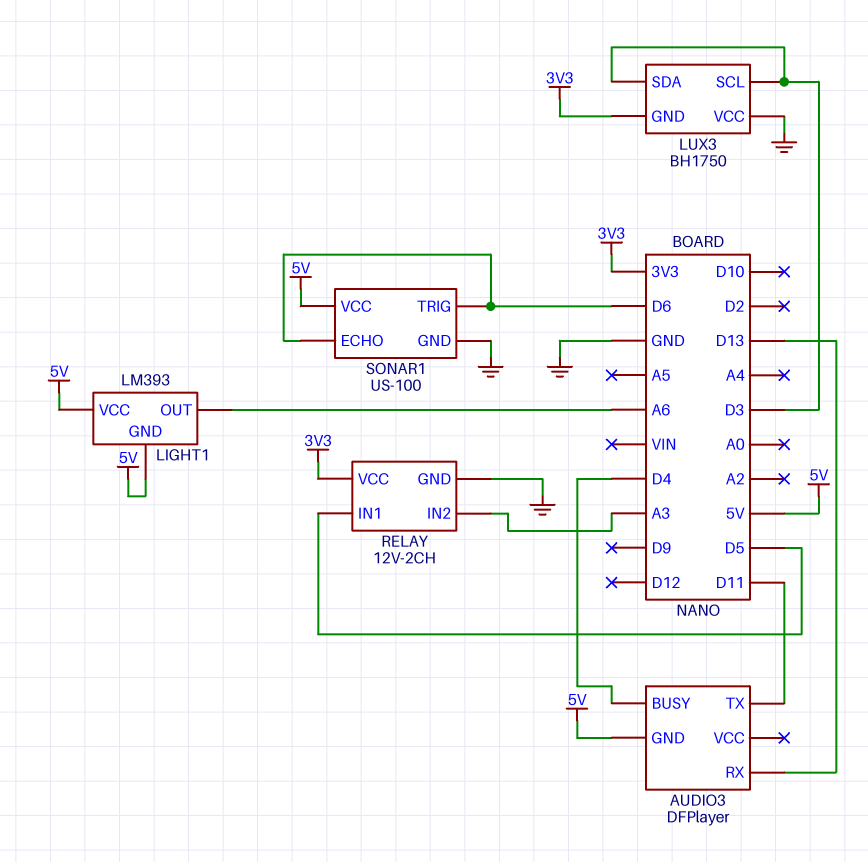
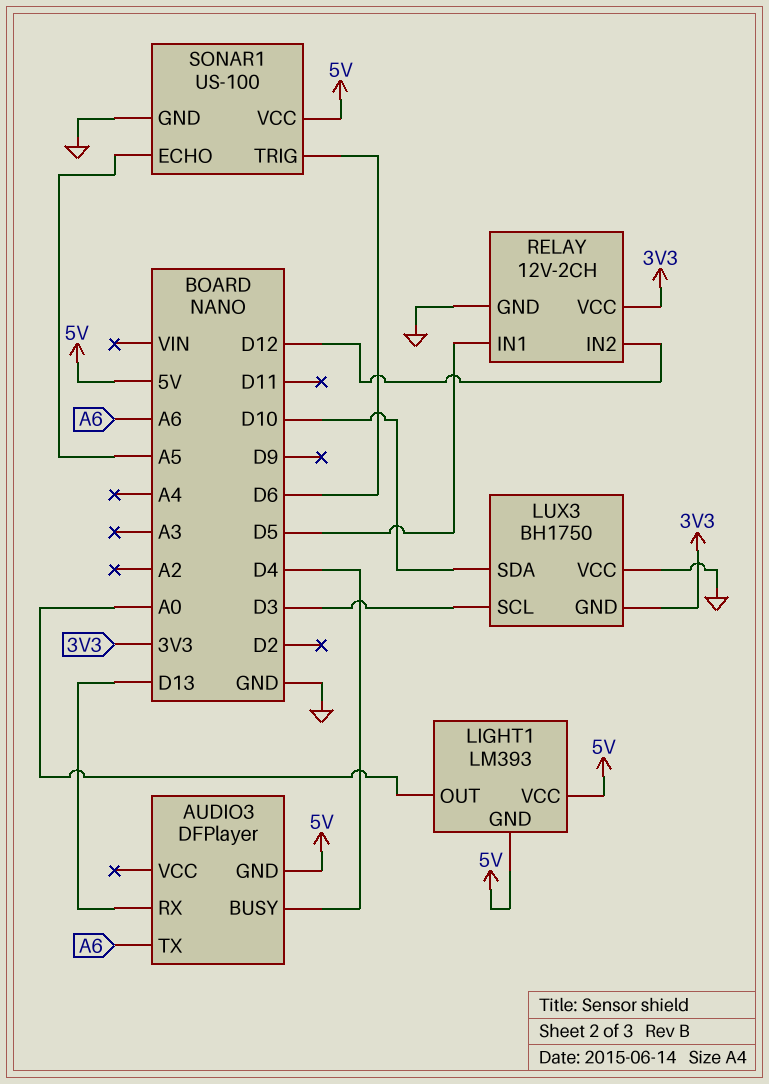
AUDIO3 pin TX: D11 -> A6
LIGHT1 pin OUT: A6 -> A0
LUX3 pin SDA: D3 -> D10
RELAY pin IN2: A3 -> D12
SONAR1 pin ECHO: D6 -> A5

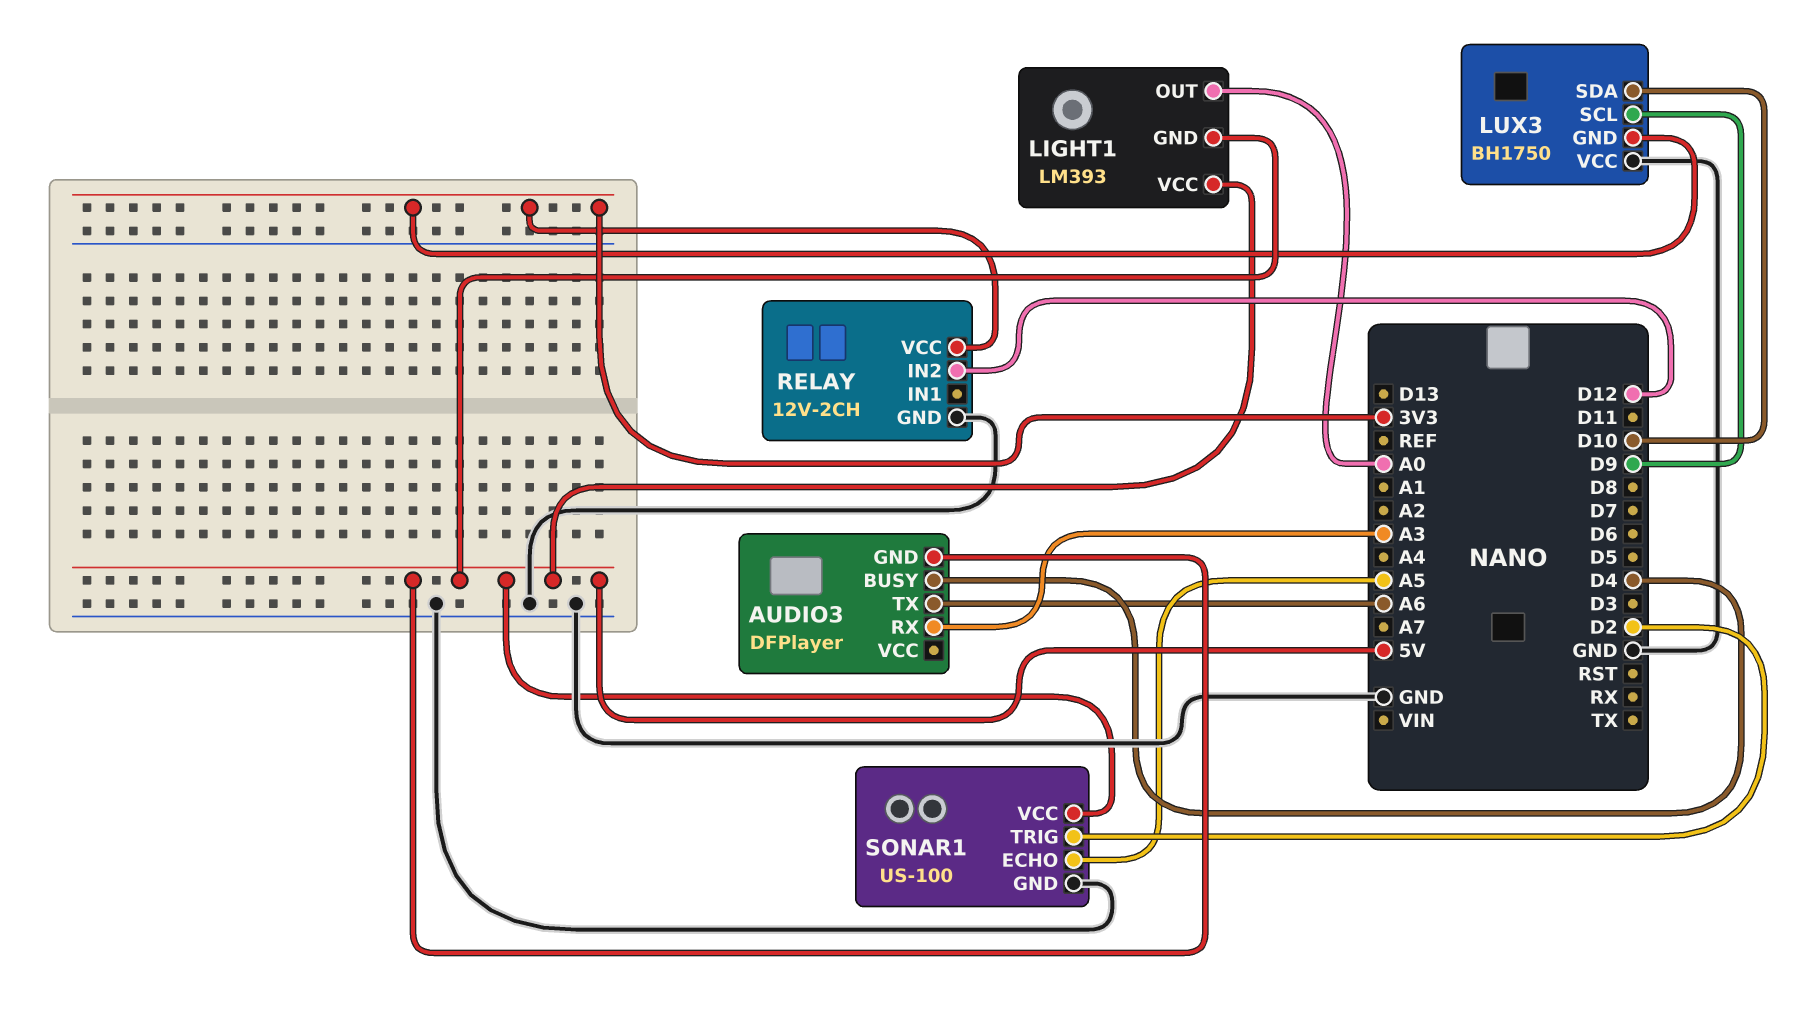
AUDIO3 pin RX: D13 -> A3
LUX3 pin SCL: D3 -> D9
RELAY pin IN1: D5 -> none
SONAR1 pin TRIG: D6 -> D2

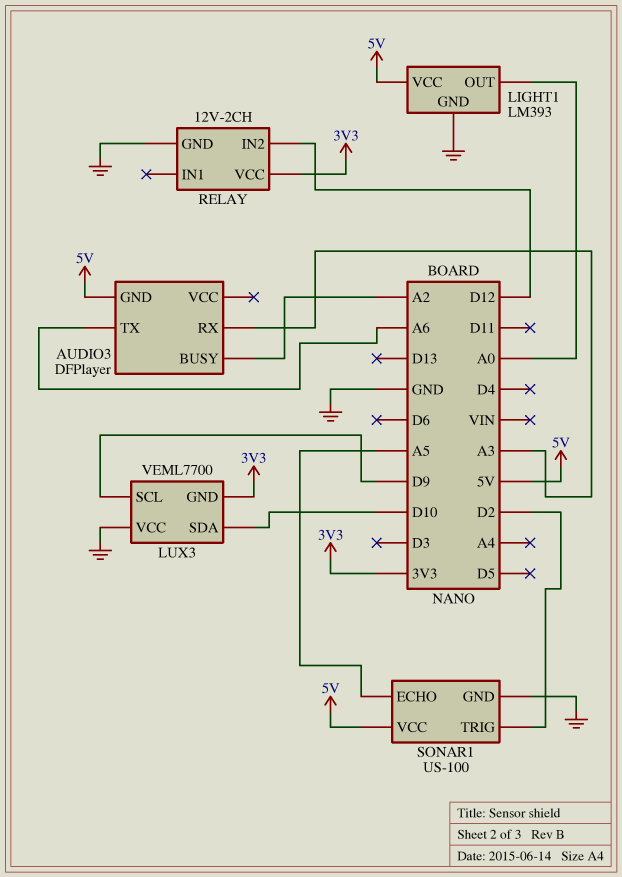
AUDIO3 pin BUSY: D4 -> A2
LIGHT1 pin GND: 5V -> GND
LUX3: BH1750 -> VEML7700

